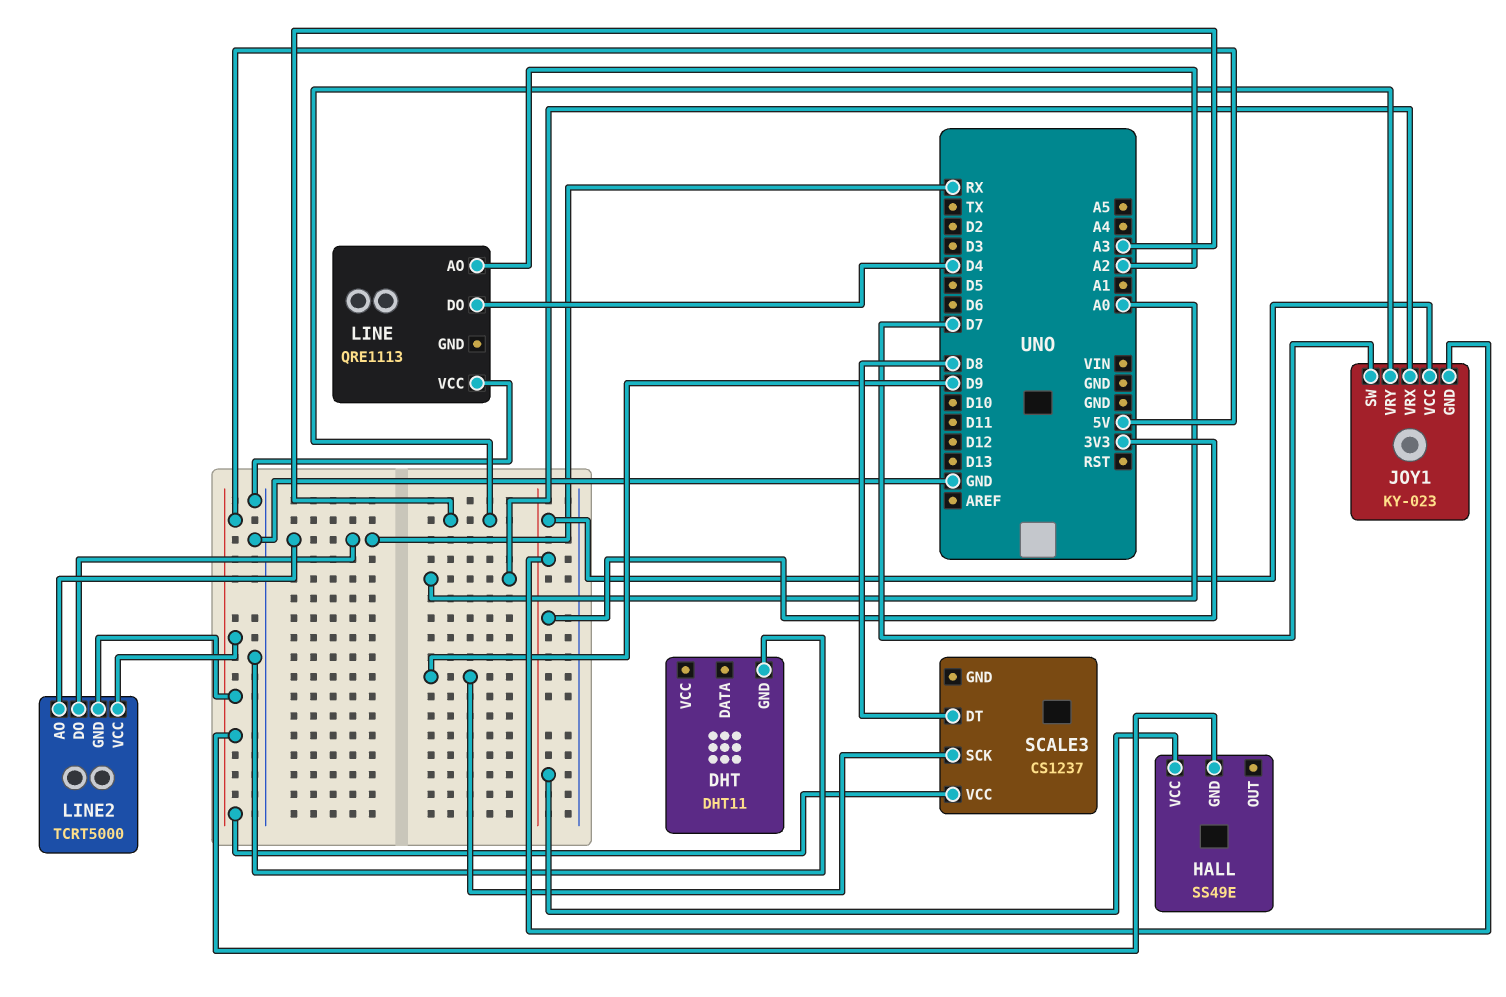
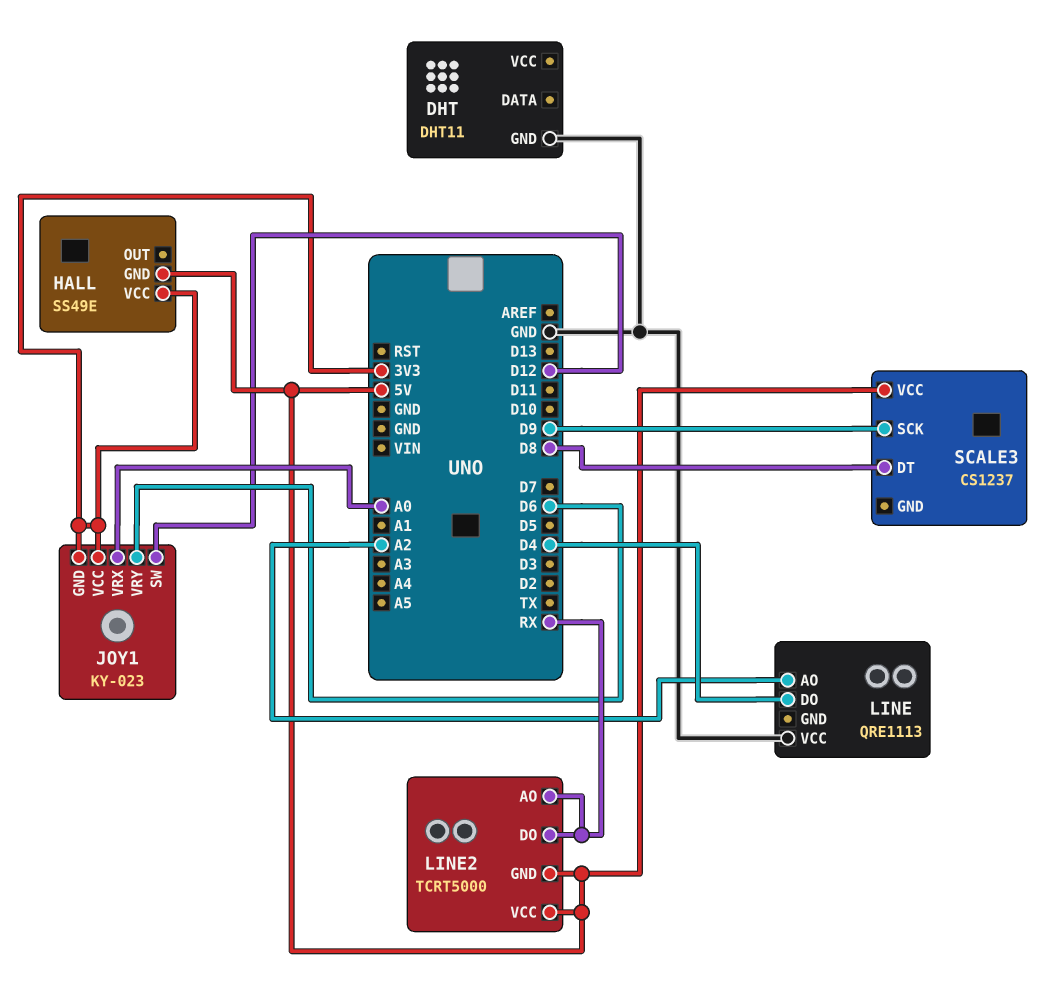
JOY1 pin SW: D7 -> D12
JOY1 pin VRY: A3 -> D6

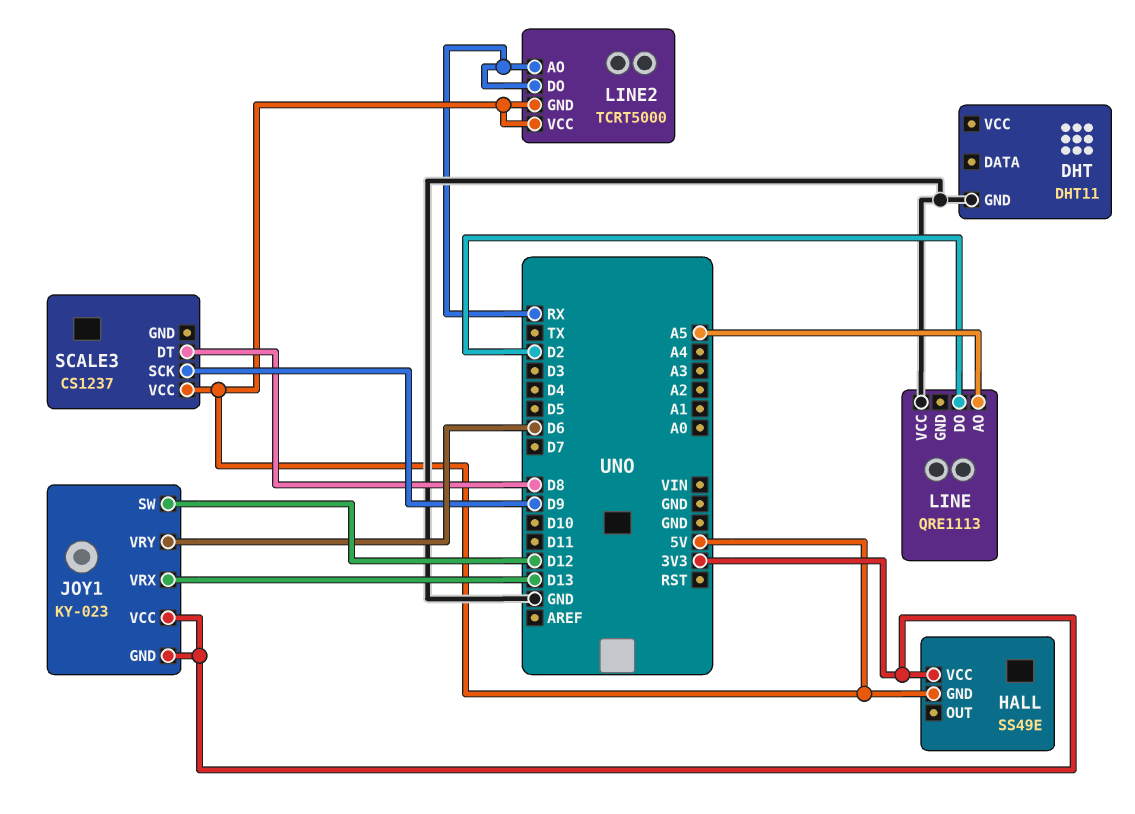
JOY1 pin VRX: A0 -> D13
LINE pin AO: A2 -> A5
LINE pin DO: D4 -> D2

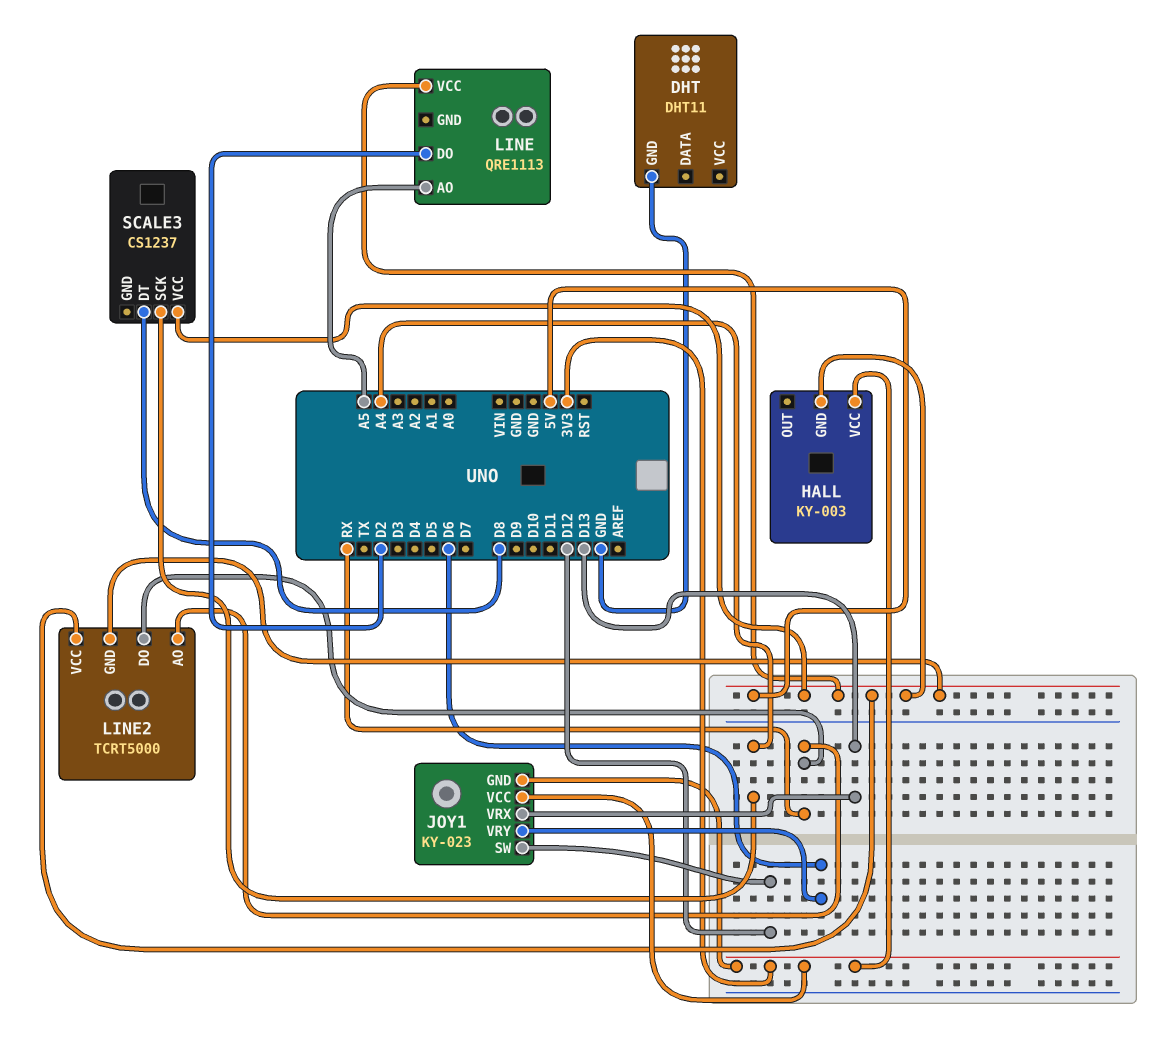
HALL: SS49E -> KY-003
LINE pin VCC: GND -> 5V
SCALE3 pin SCK: D9 -> A4

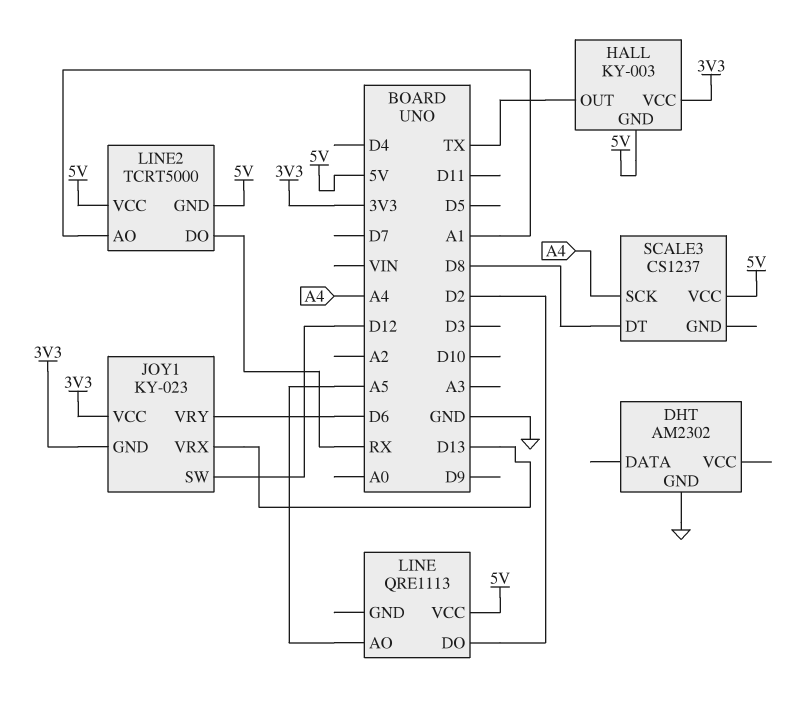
DHT: DHT11 -> AM2302
HALL pin OUT: none -> TX
LINE2 pin AO: RX -> A1

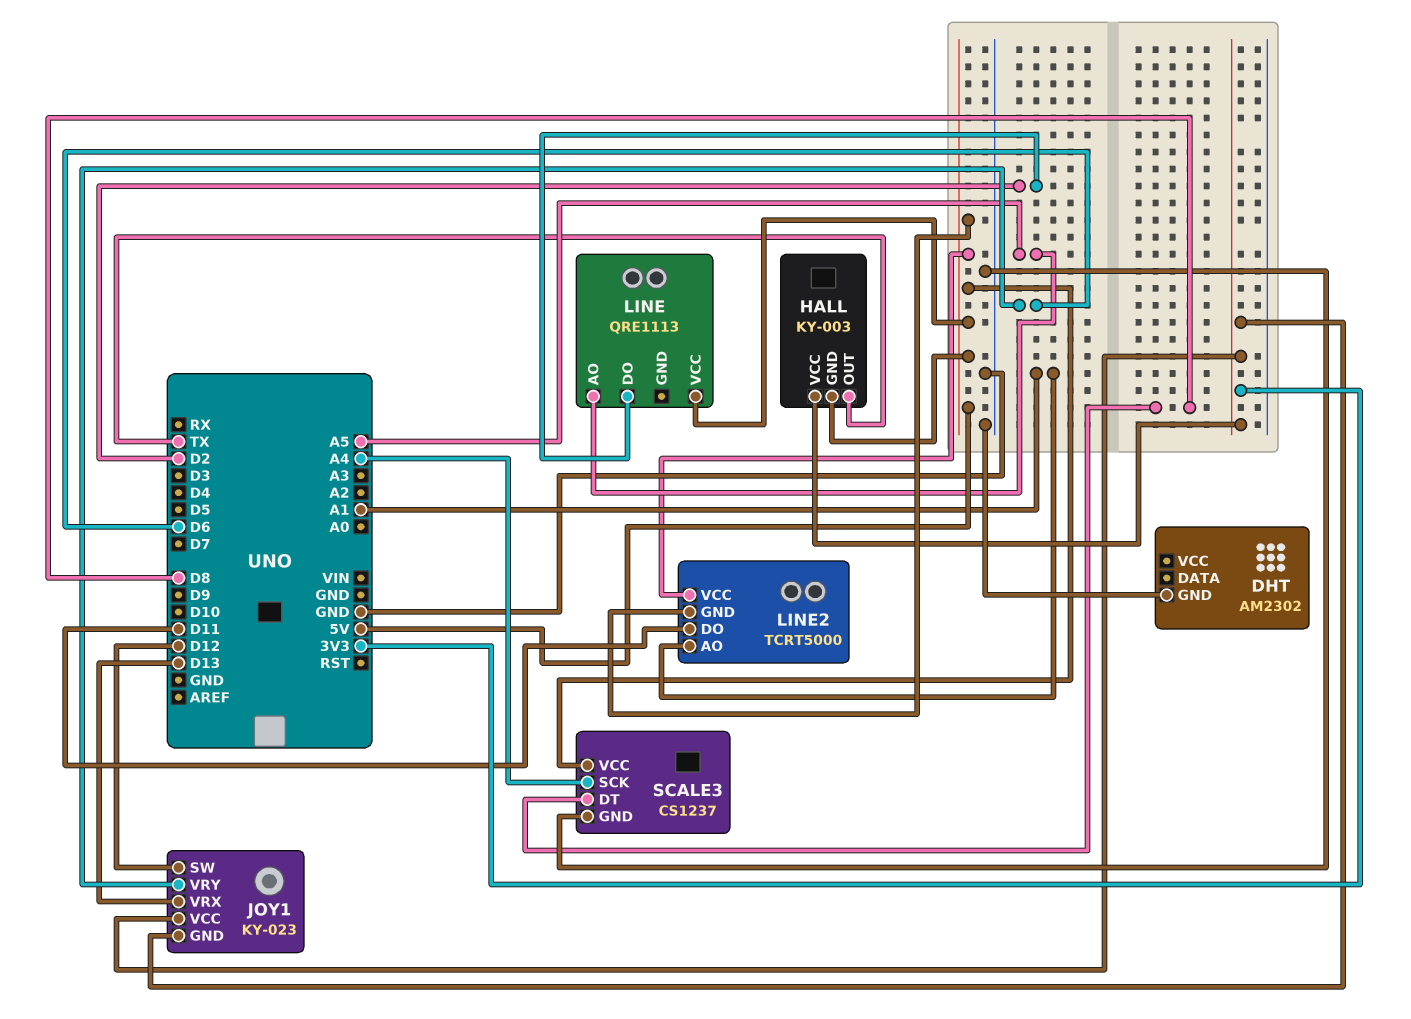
LINE2 pin DO: RX -> D11
SCALE3 pin GND: none -> GND

